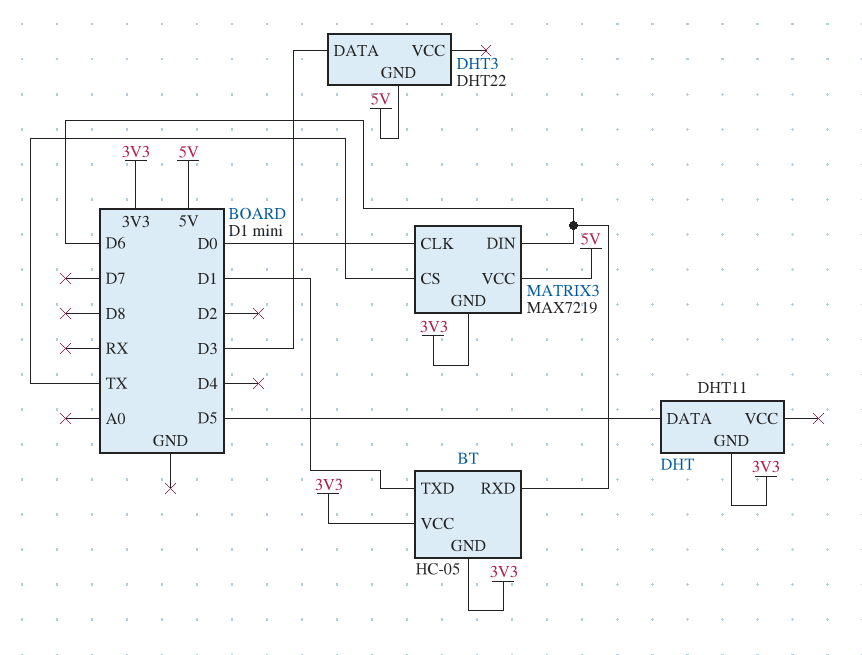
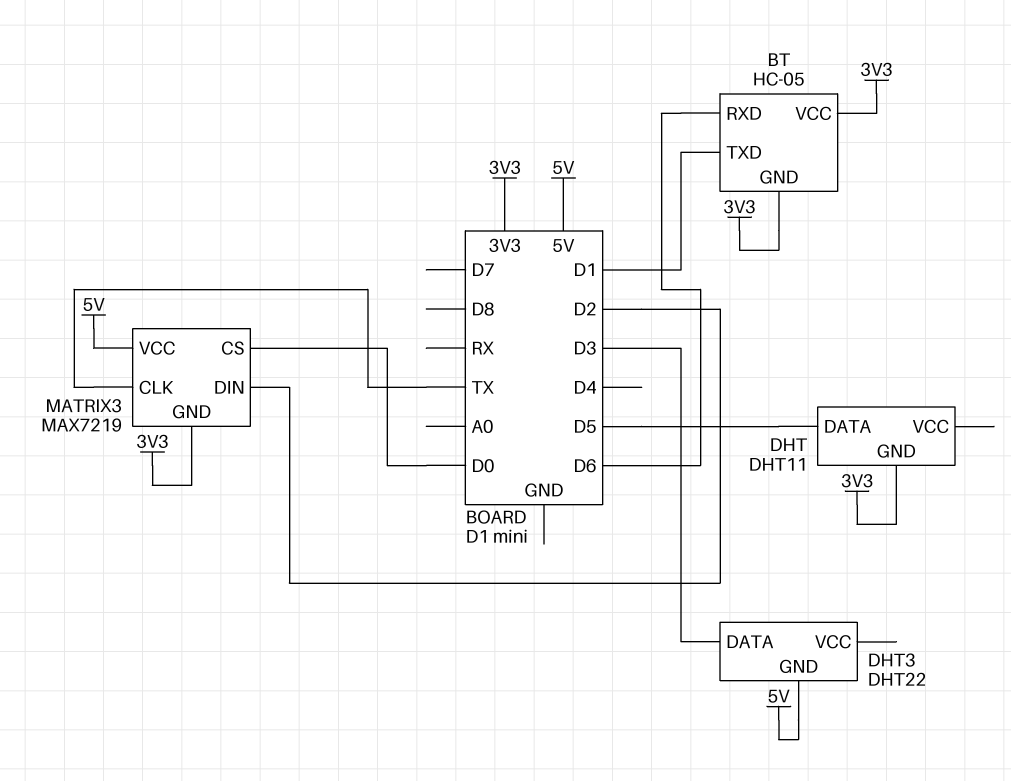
MATRIX3 pin CLK: D0 -> TX
MATRIX3 pin CS: TX -> D0
MATRIX3 pin DIN: D6 -> D2

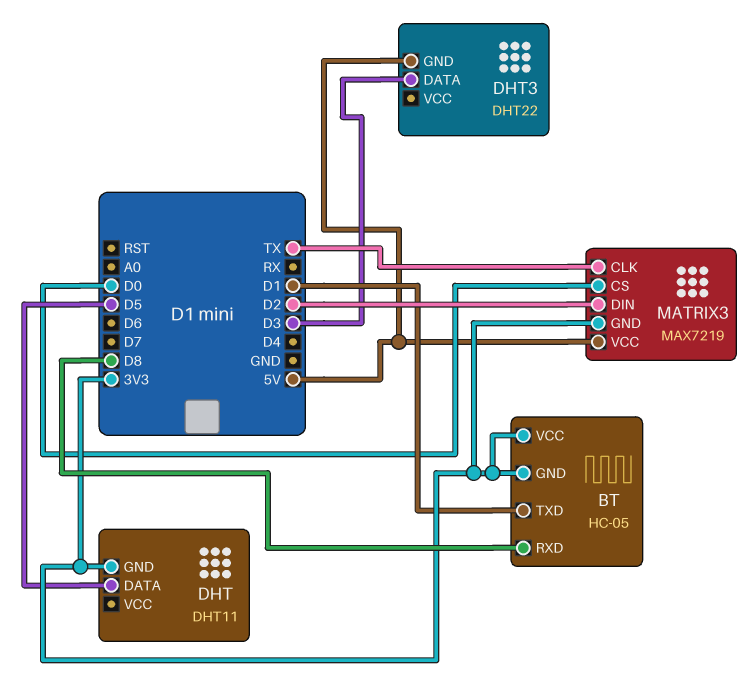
BT pin RXD: D6 -> D8

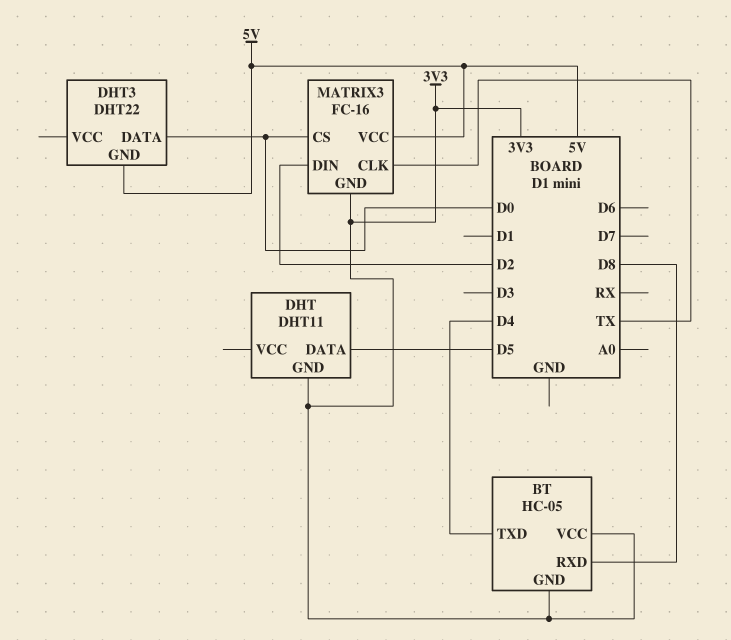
BT pin TXD: D1 -> D4
DHT3 pin DATA: D3 -> D0
MATRIX3: MAX7219 -> FC-16

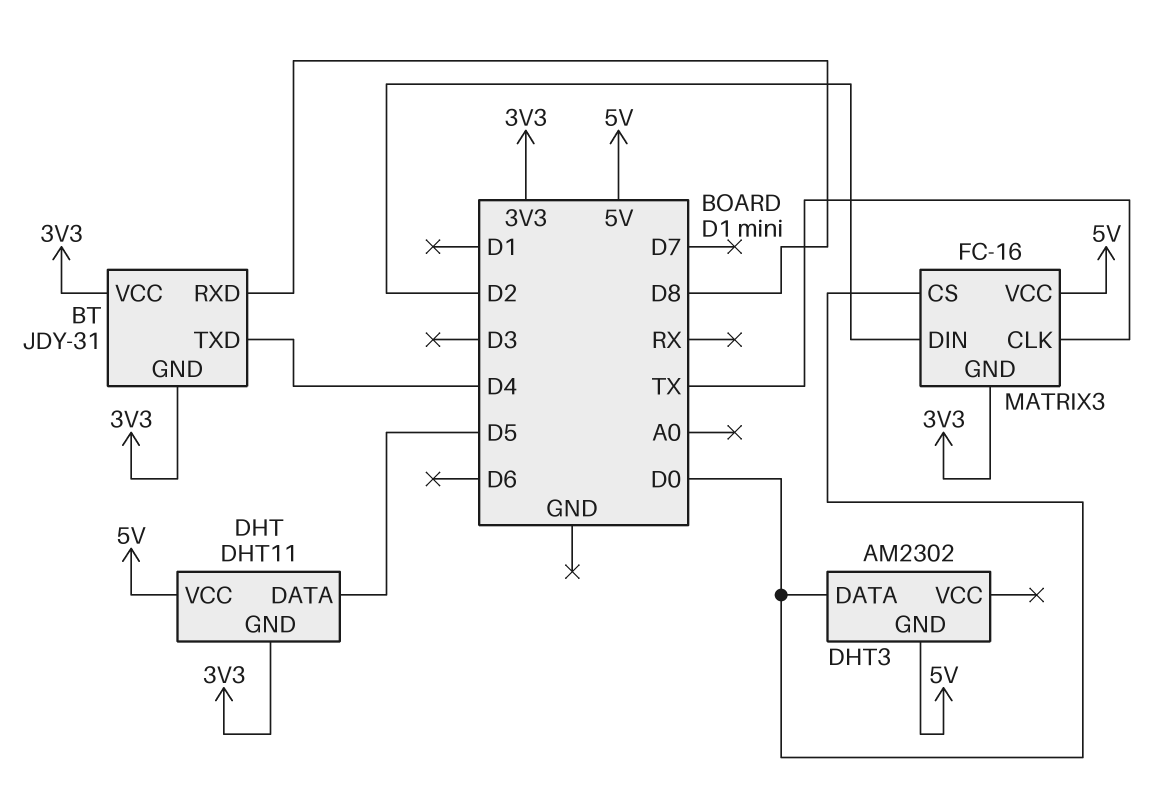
BT: HC-05 -> JDY-31
DHT pin VCC: none -> 5V
DHT3: DHT22 -> AM2302

